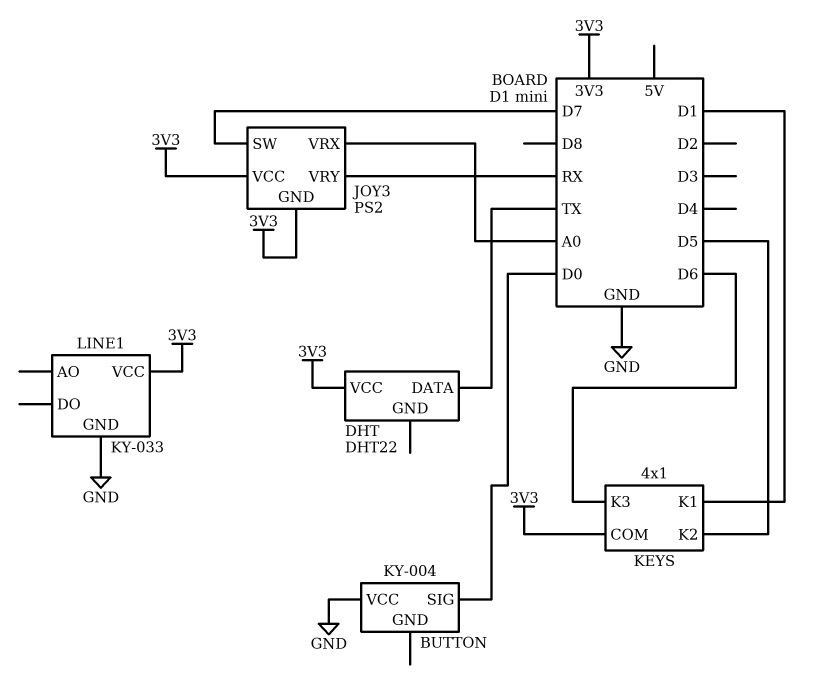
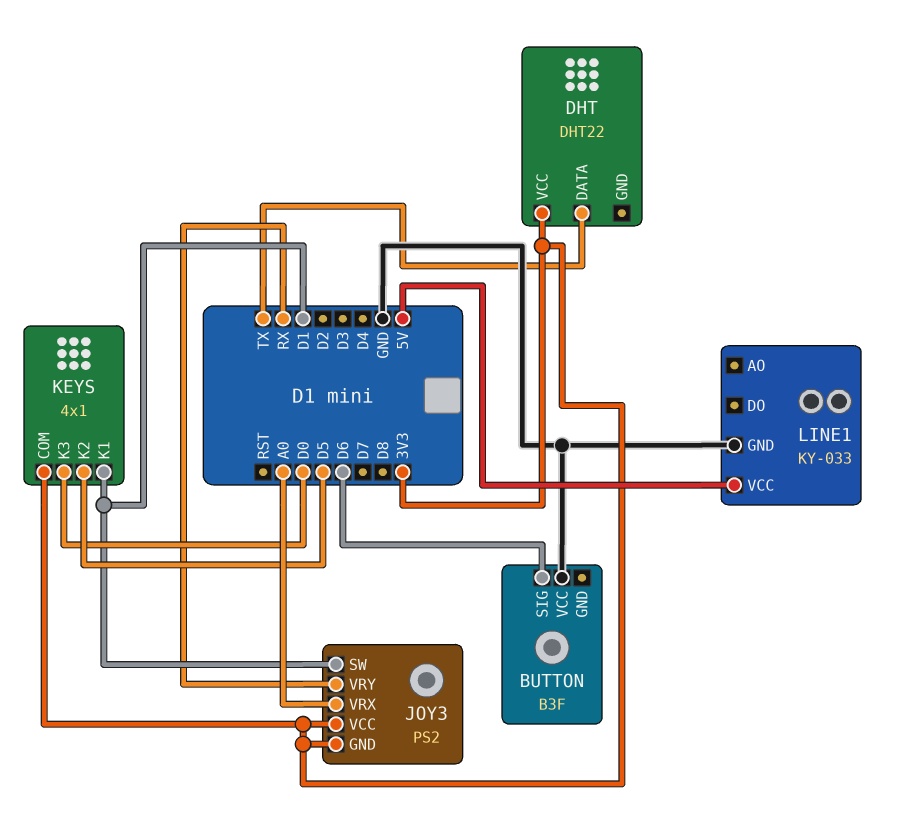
BUTTON: KY-004 -> B3F
BUTTON pin SIG: D0 -> D6
JOY3 pin SW: D7 -> D1
KEYS pin K3: D6 -> D0
LINE1 pin VCC: 3V3 -> 5V

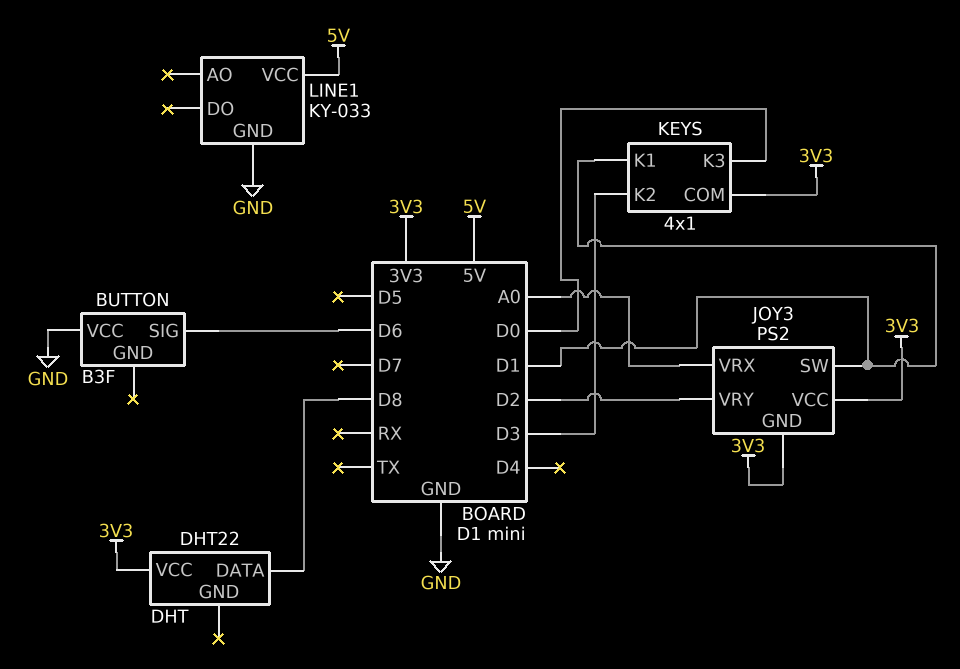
DHT pin DATA: TX -> D8
JOY3 pin VRY: RX -> D2
KEYS pin K2: D5 -> D3

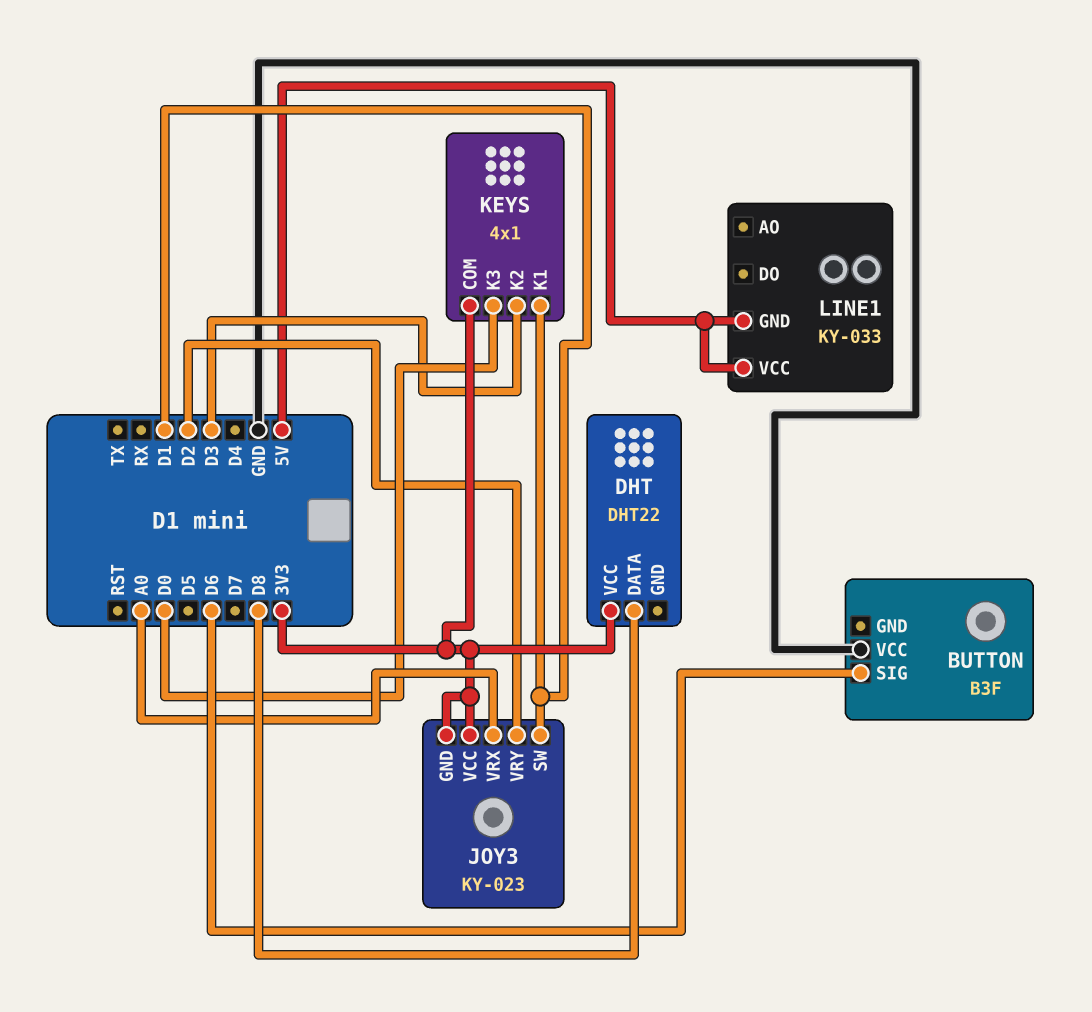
JOY3: PS2 -> KY-023
LINE1 pin GND: GND -> 5V

